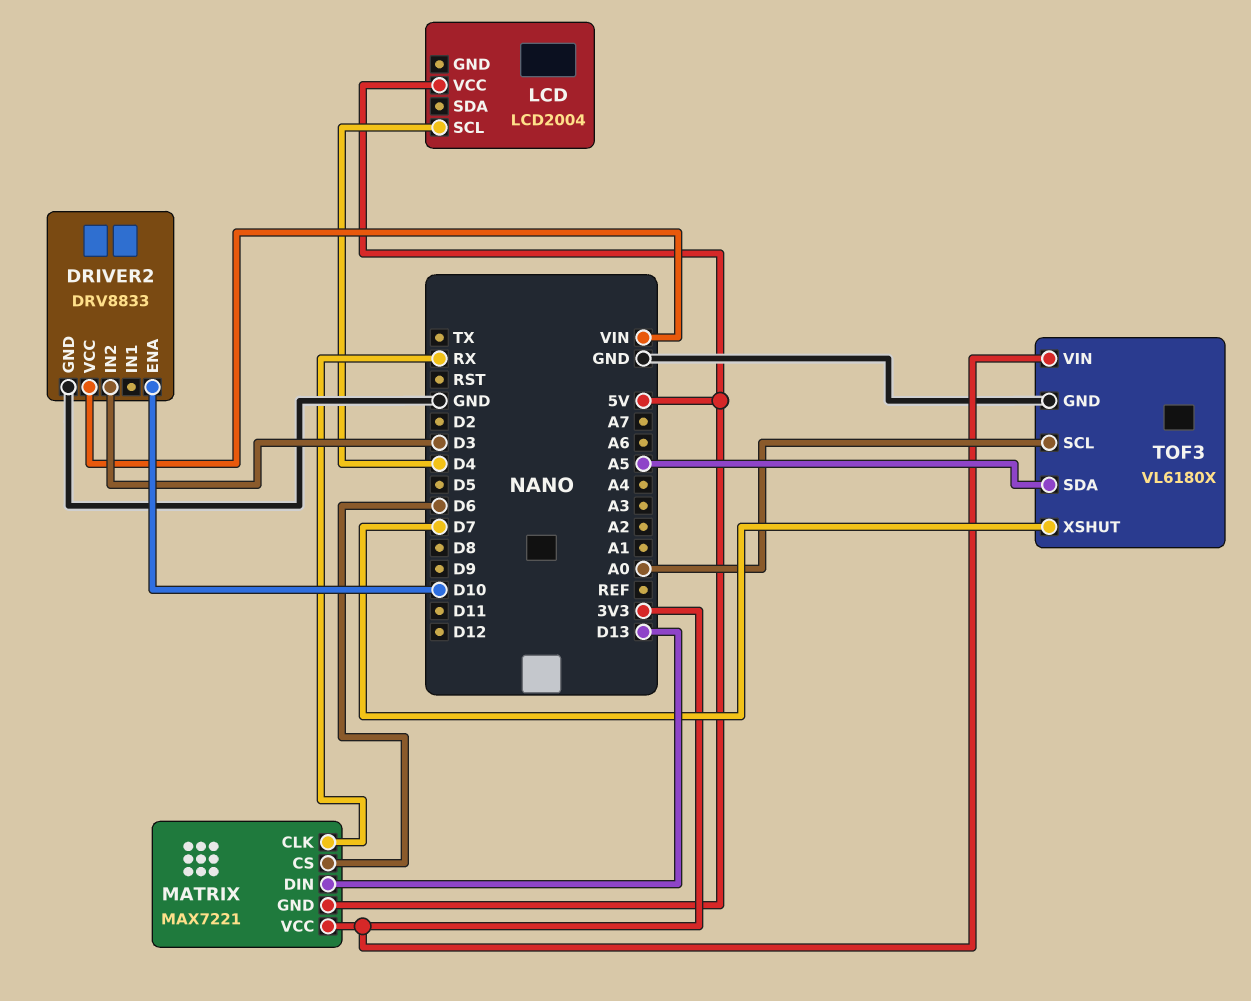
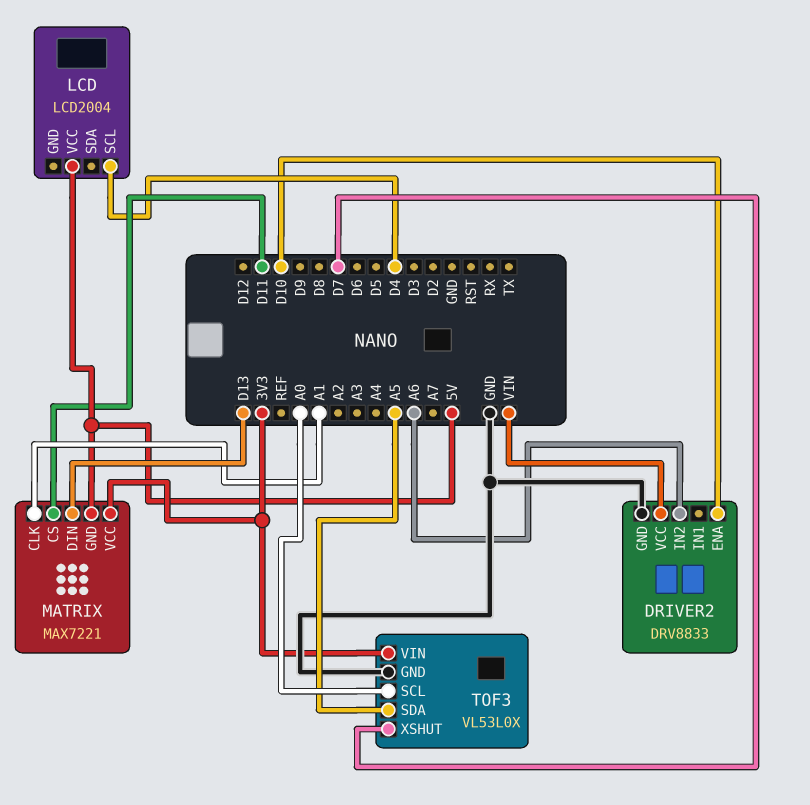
DRIVER2 pin IN2: D3 -> A6
MATRIX pin CLK: RX -> A1
MATRIX pin CS: D6 -> D11
TOF3: VL6180X -> VL53L0X

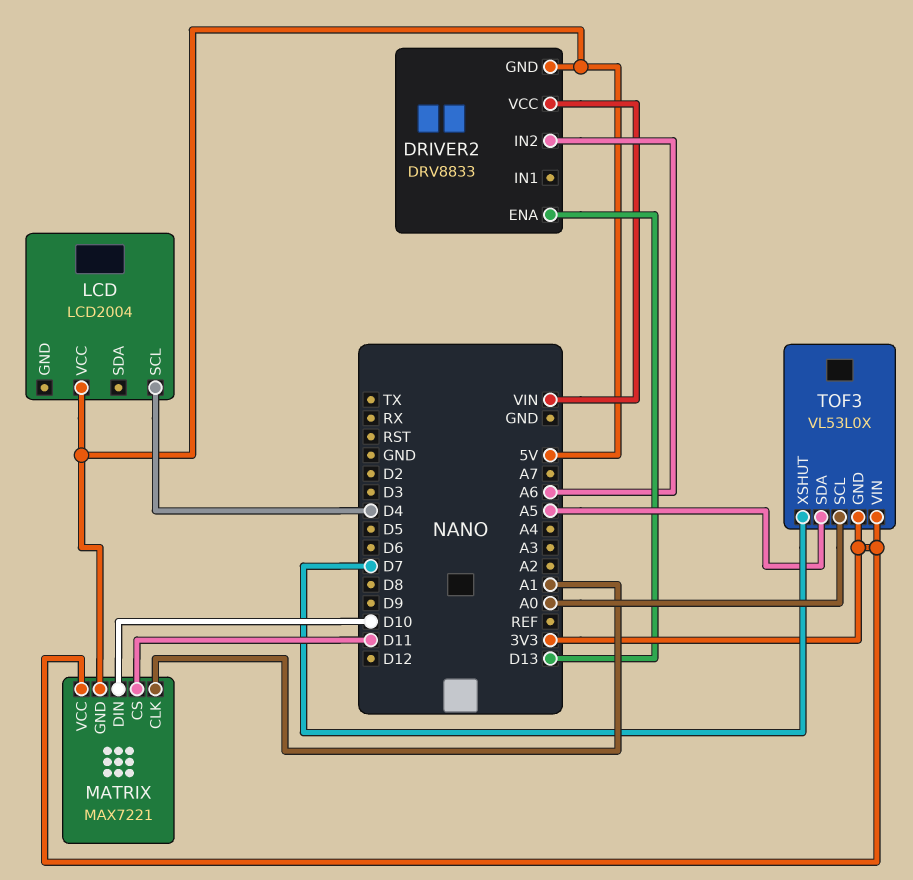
DRIVER2 pin ENA: D10 -> D13
DRIVER2 pin GND: GND -> 5V
MATRIX pin DIN: D13 -> D10
TOF3 pin GND: GND -> 3V3

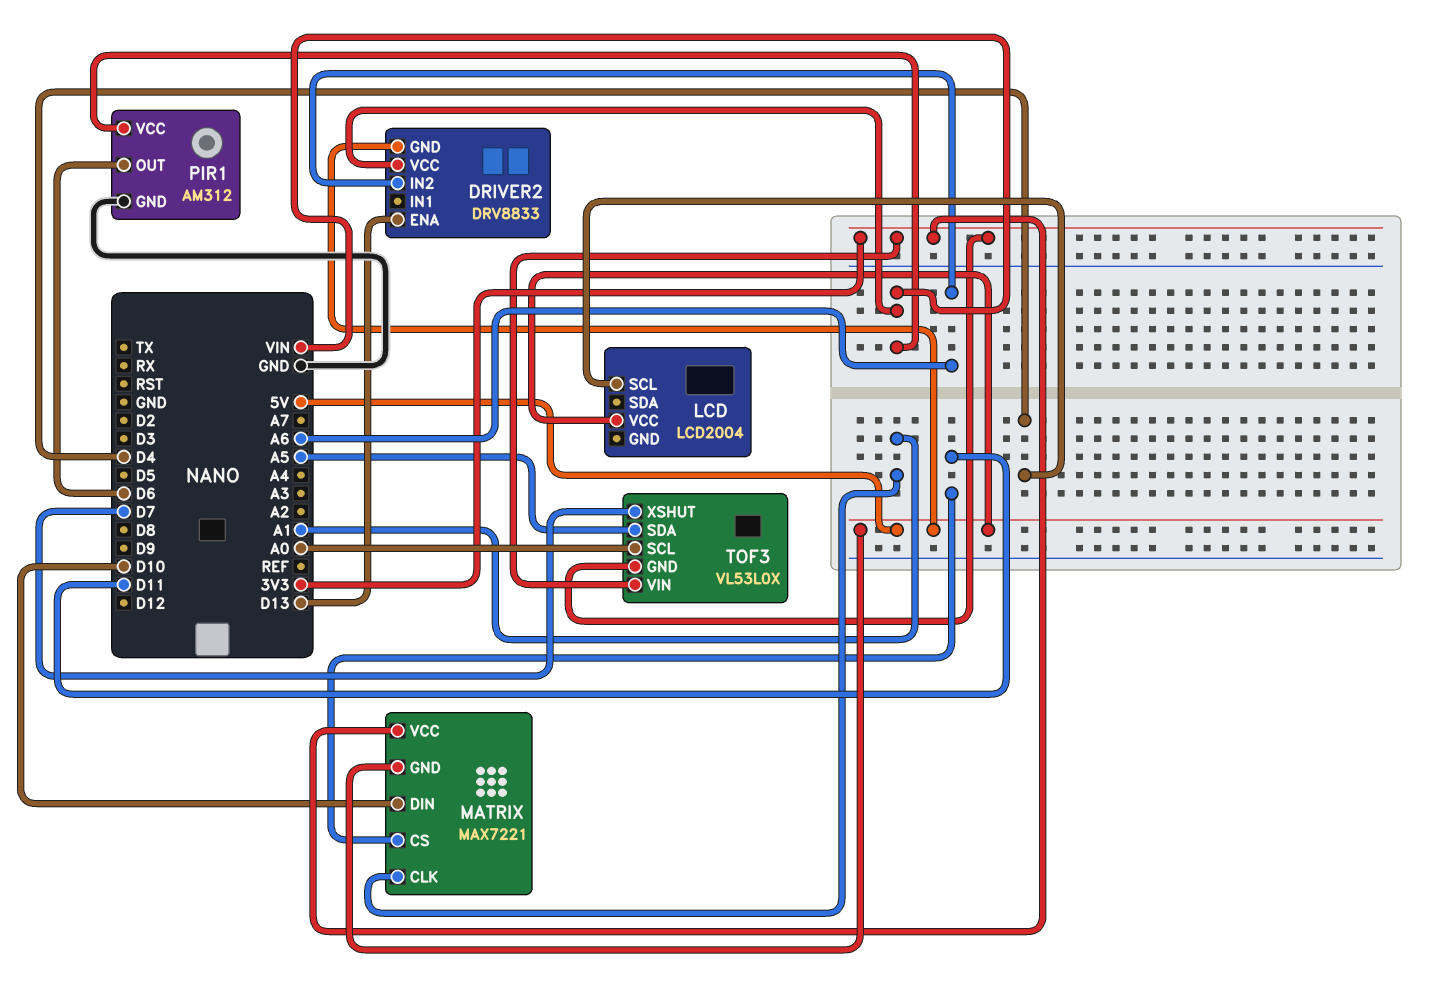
PIR1: none -> AM312
PIR1 pin GND: none -> GND
PIR1 pin OUT: none -> D6
PIR1 pin VCC: none -> VIN

